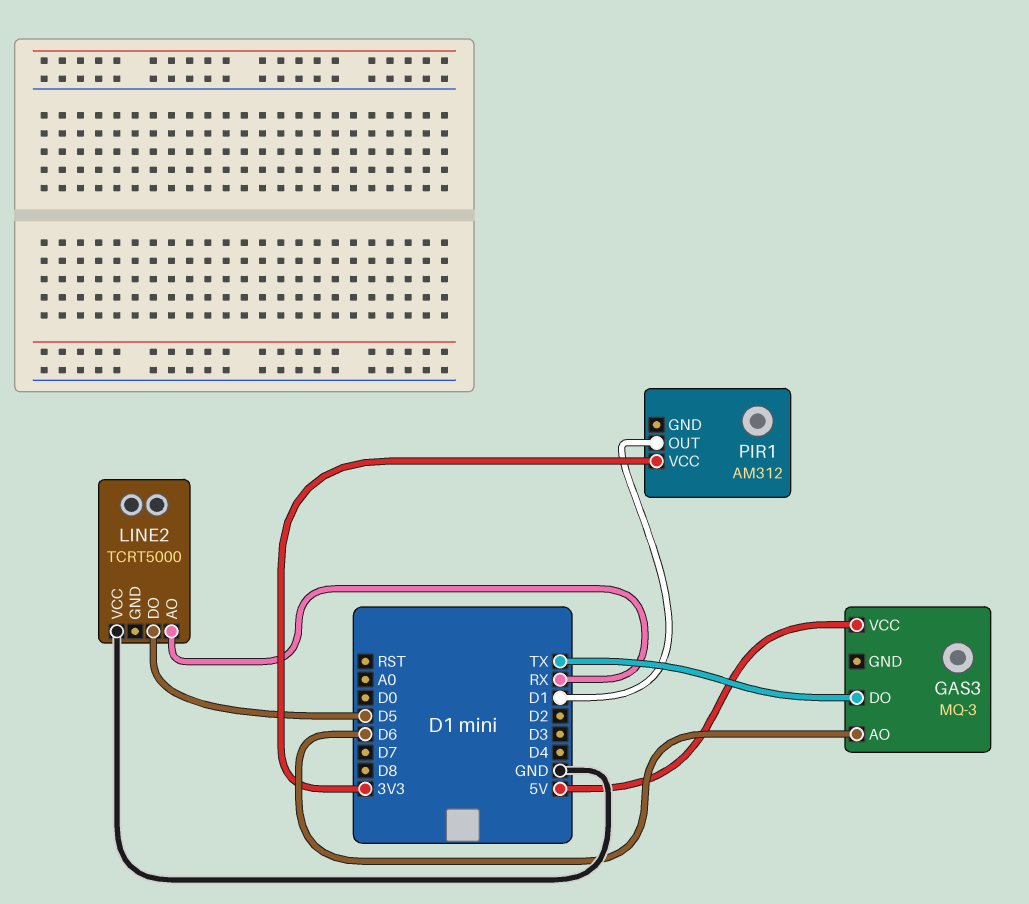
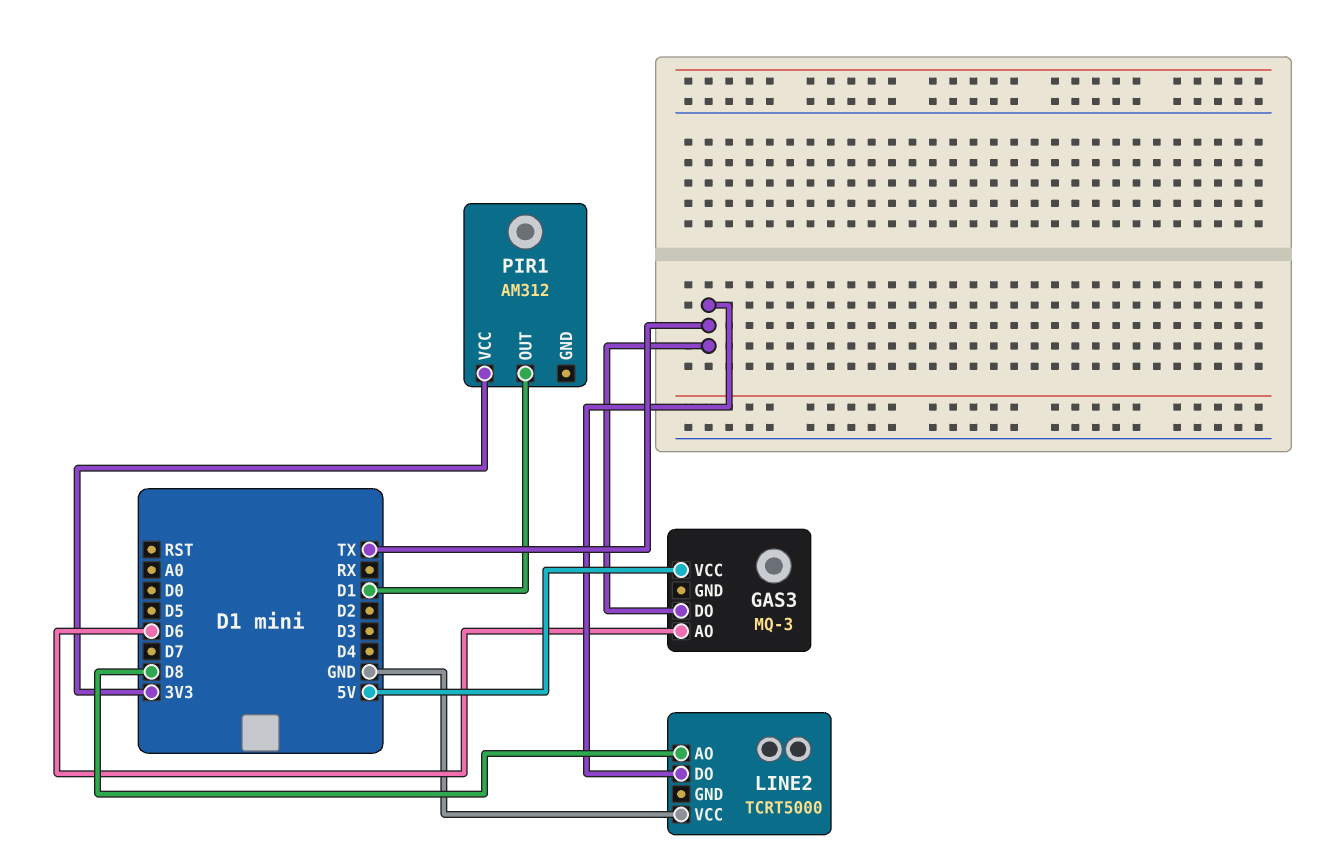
LINE2 pin AO: RX -> D8
LINE2 pin DO: D5 -> TX

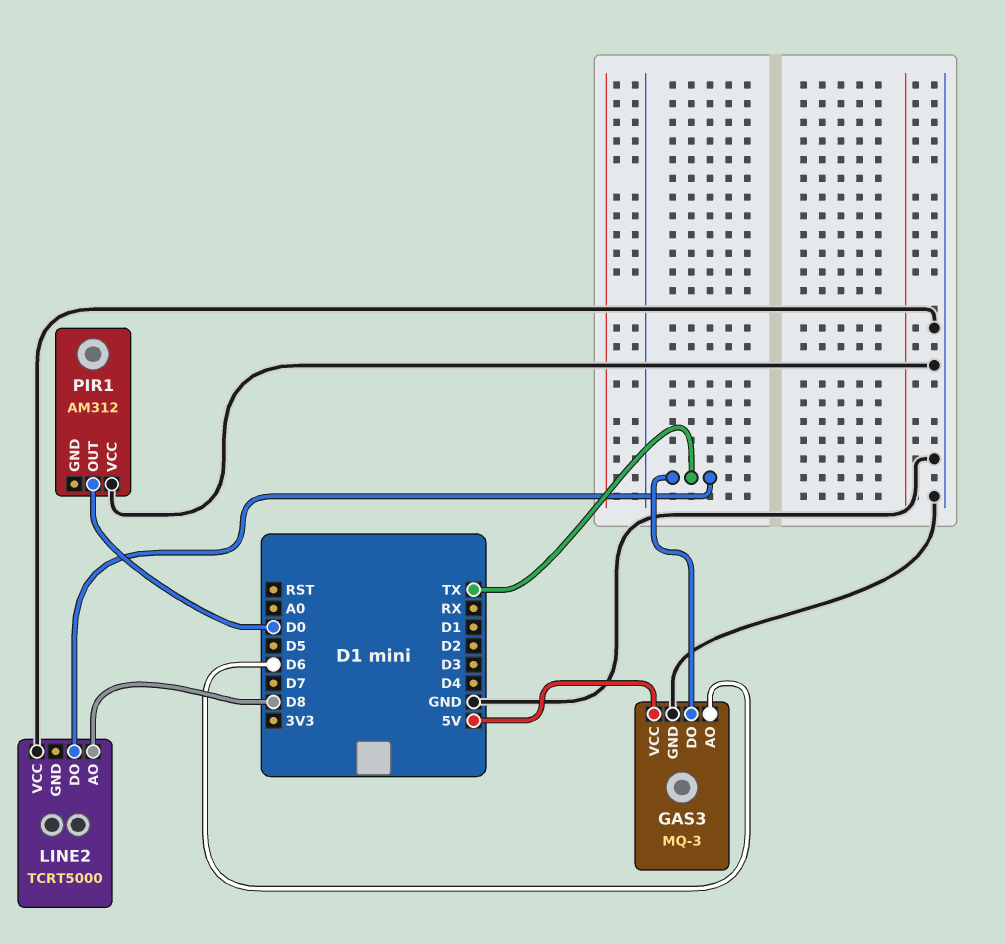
GAS3 pin GND: none -> GND
PIR1 pin OUT: D1 -> D0
PIR1 pin VCC: 3V3 -> GND

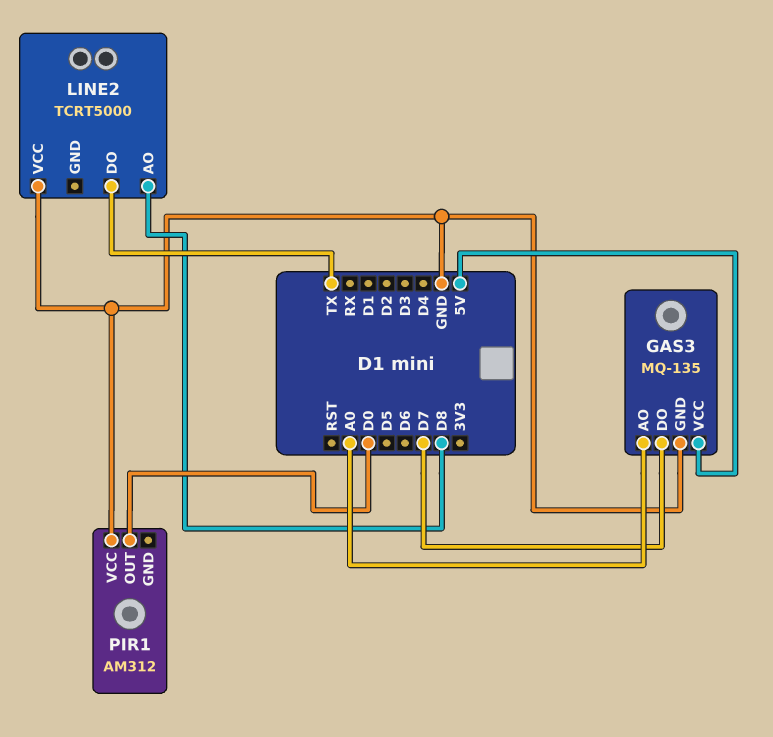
GAS3: MQ-3 -> MQ-135
GAS3 pin AO: D6 -> A0
GAS3 pin DO: TX -> D7

